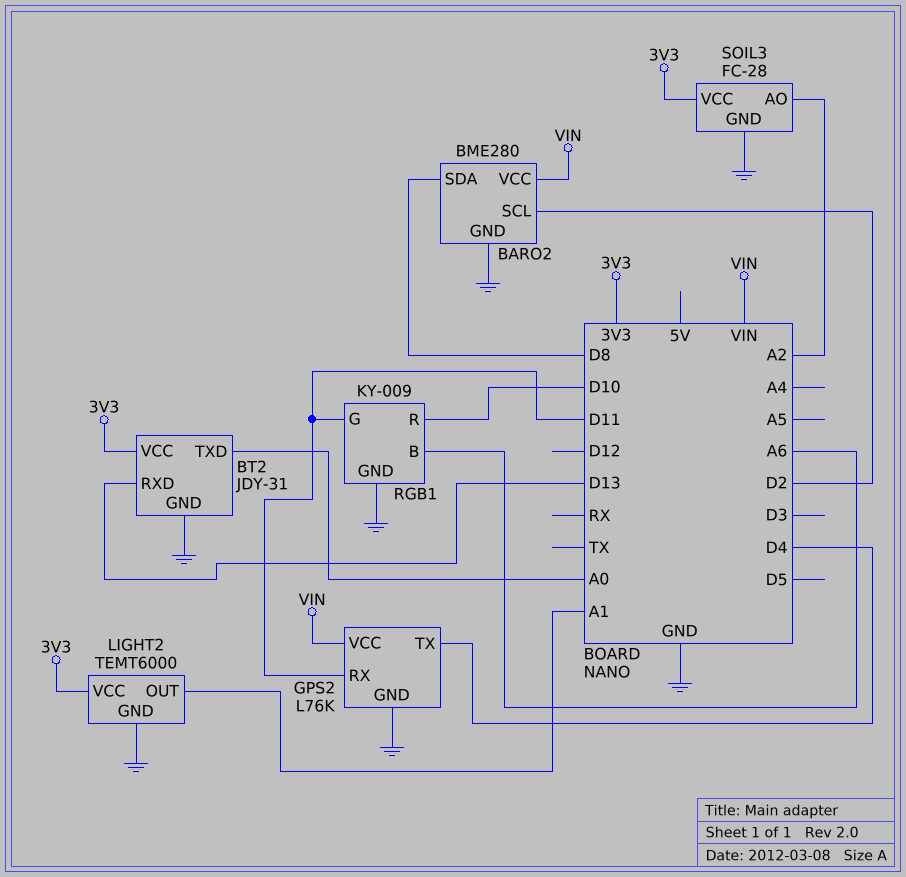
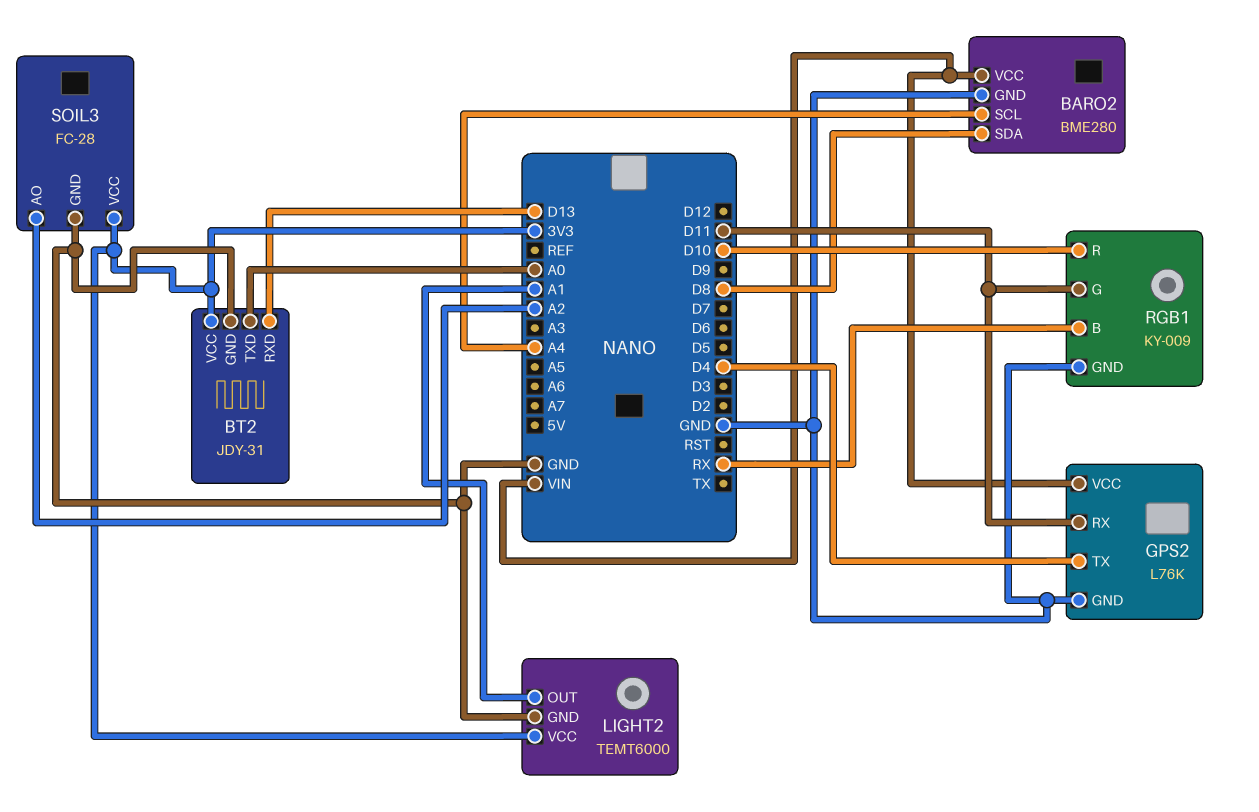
BARO2 pin SCL: D2 -> A4
RGB1 pin B: A6 -> RX

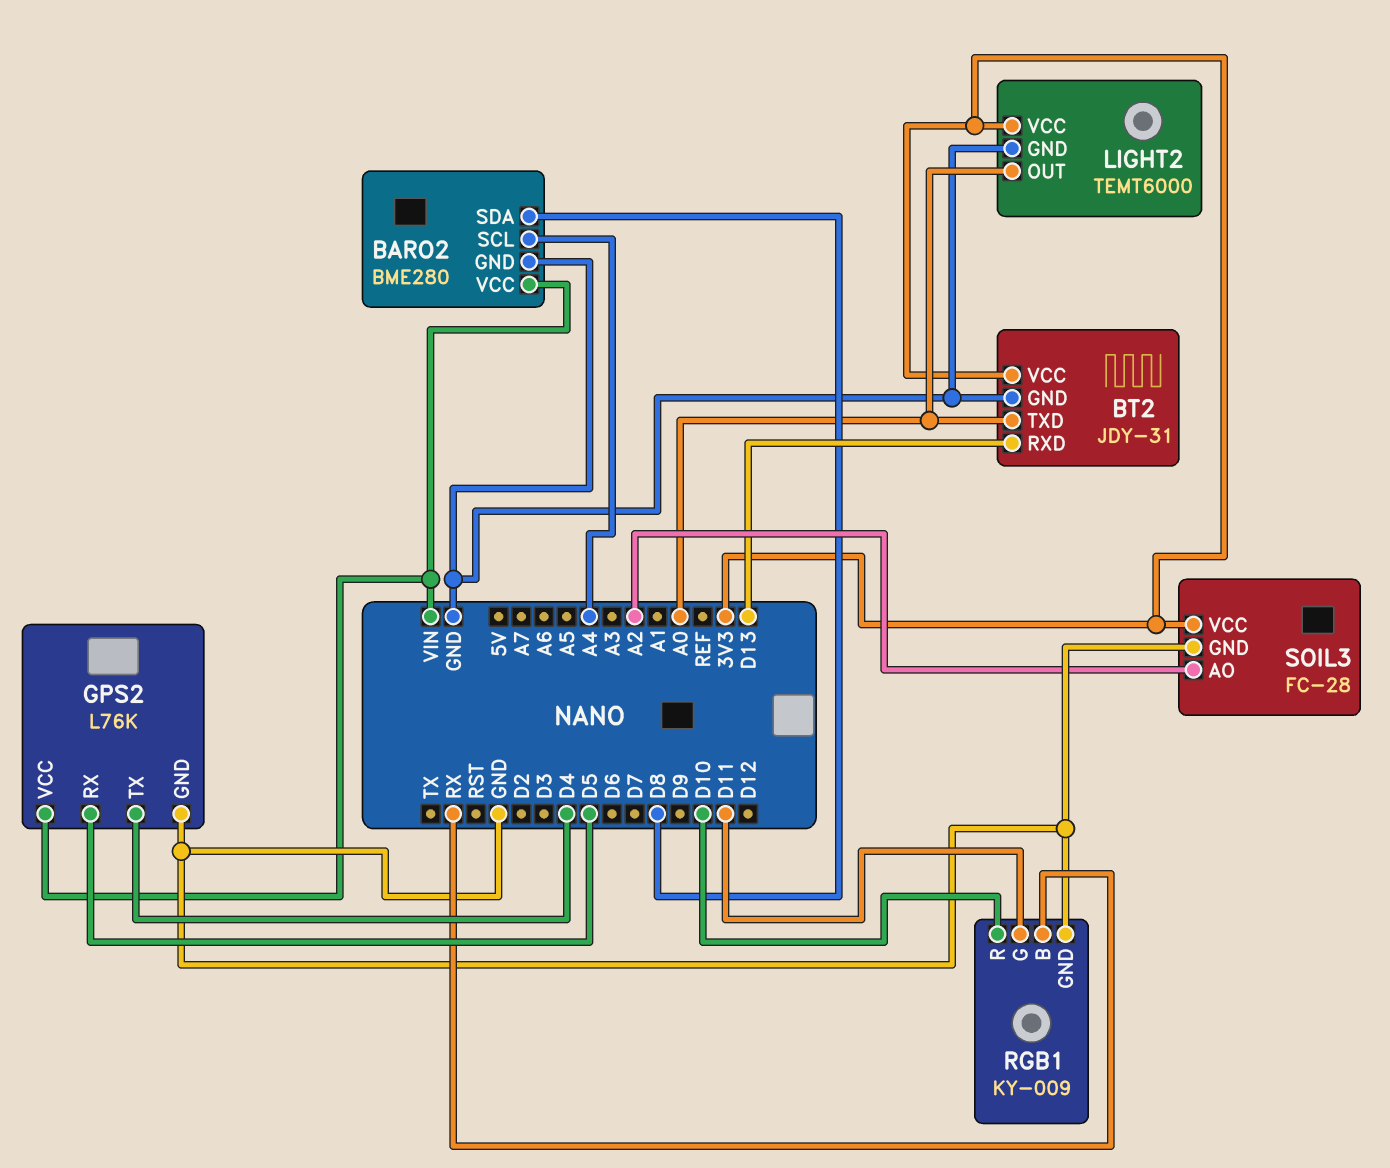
GPS2 pin RX: D11 -> D5
LIGHT2 pin OUT: A1 -> A0

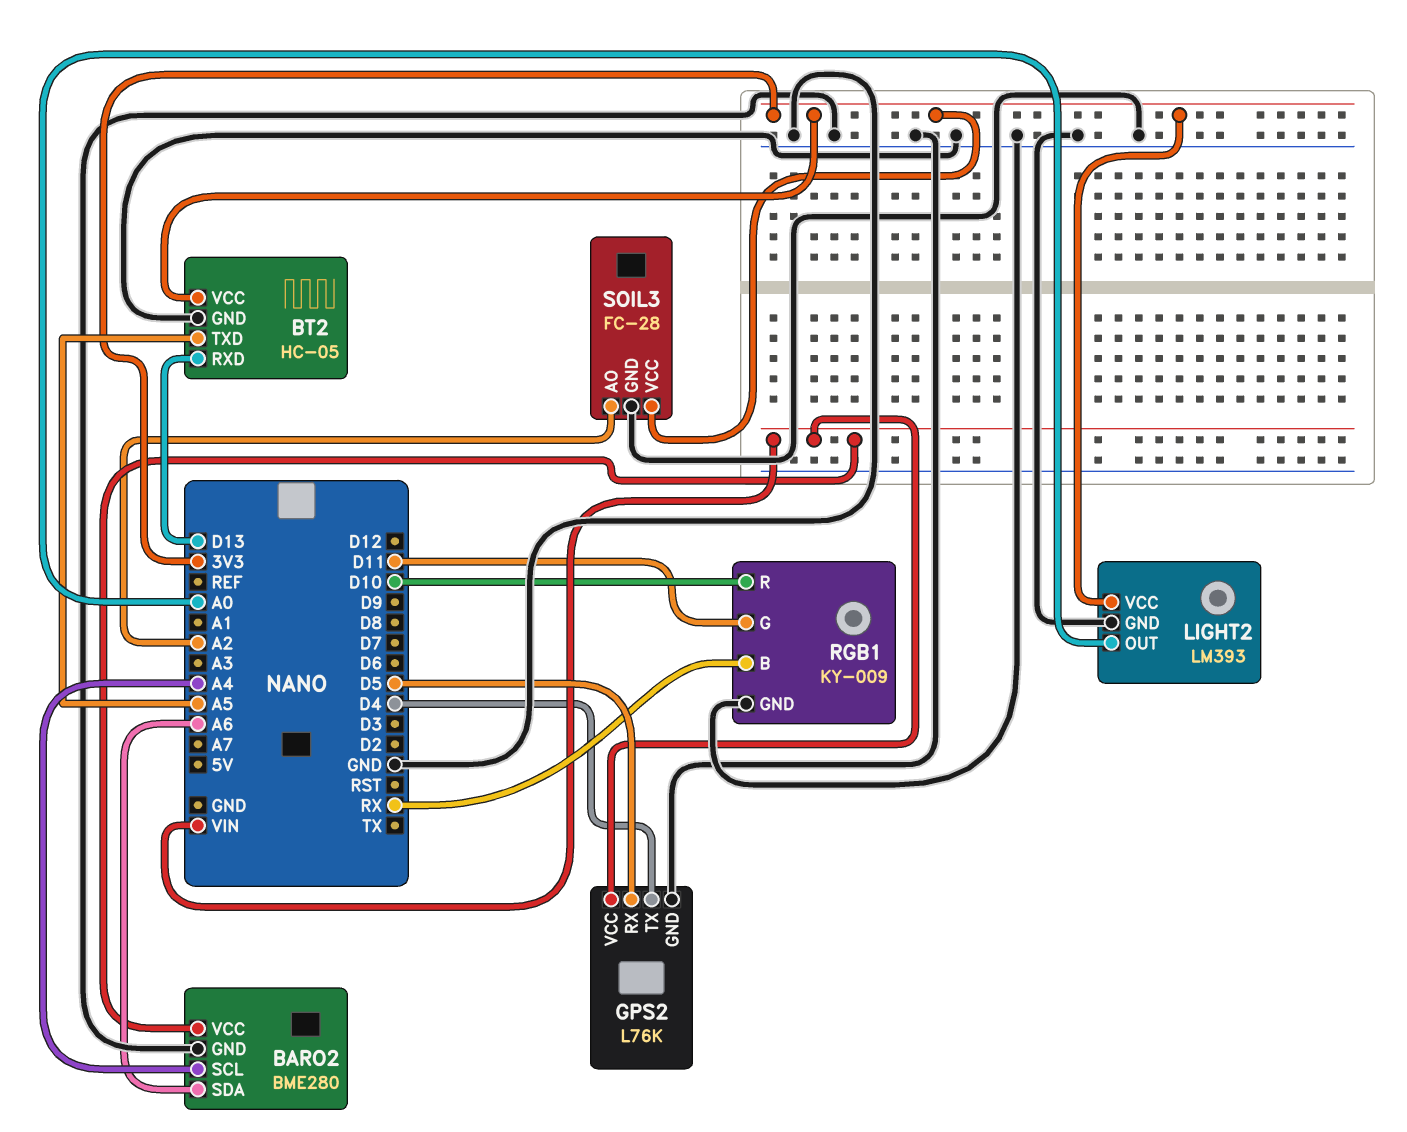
BARO2 pin SDA: D8 -> A6
BT2: JDY-31 -> HC-05
BT2 pin TXD: A0 -> A5
LIGHT2: TEMT6000 -> LM393

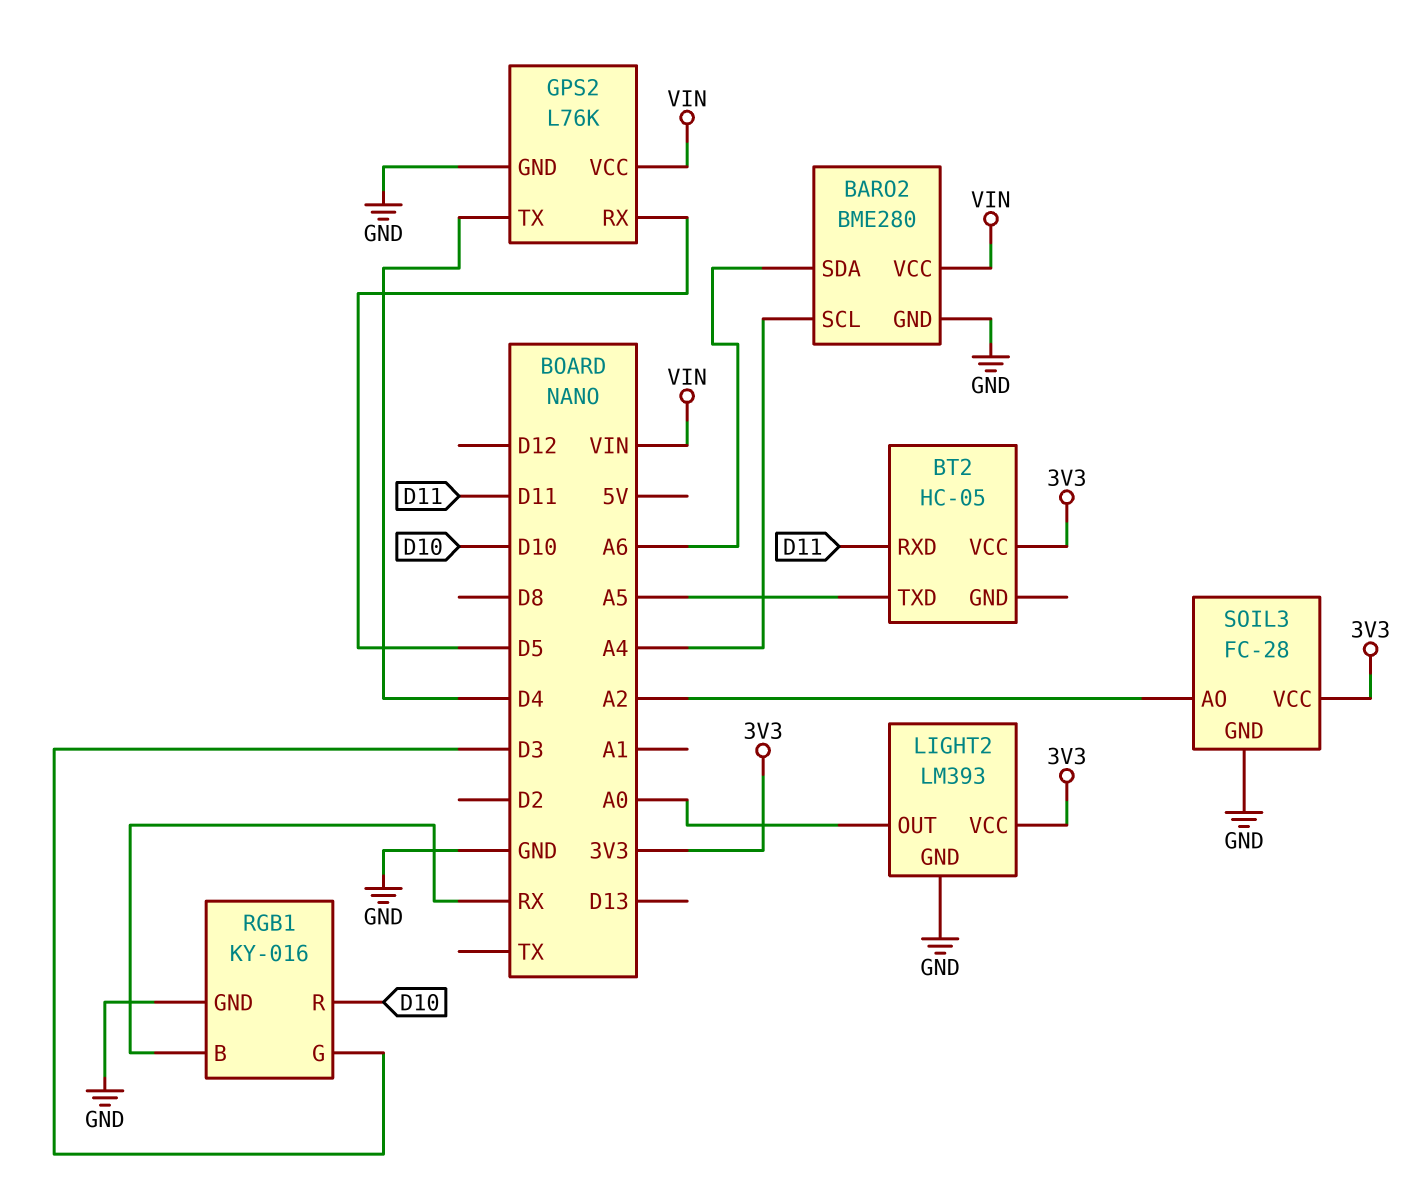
BT2 pin GND: GND -> none
BT2 pin RXD: D13 -> D11
RGB1: KY-009 -> KY-016
RGB1 pin G: D11 -> D3

